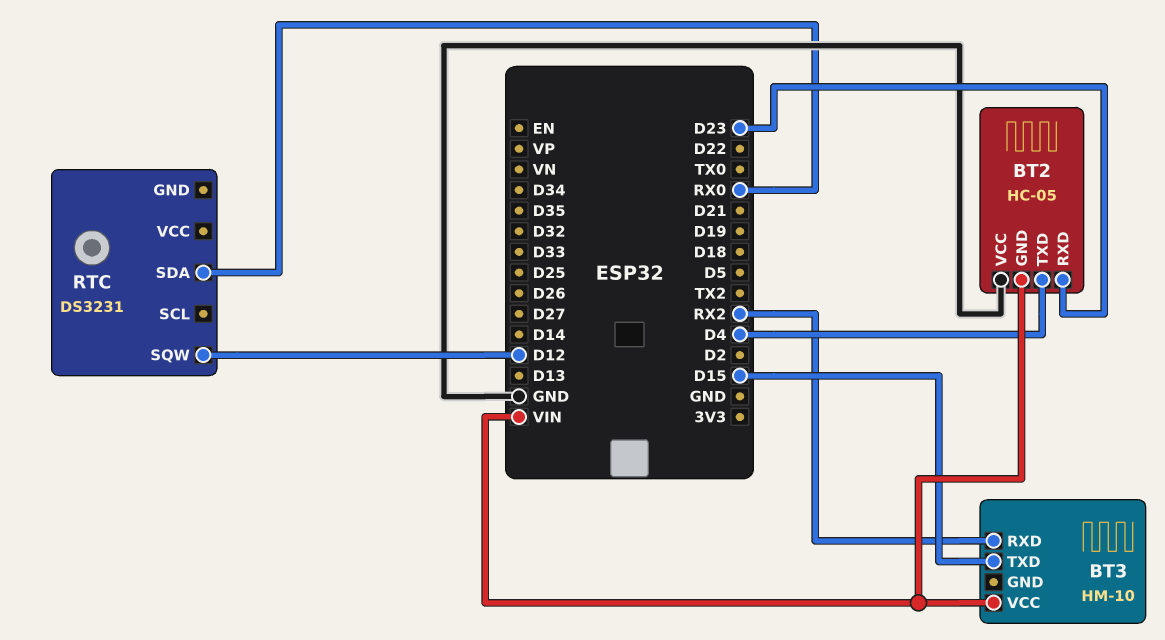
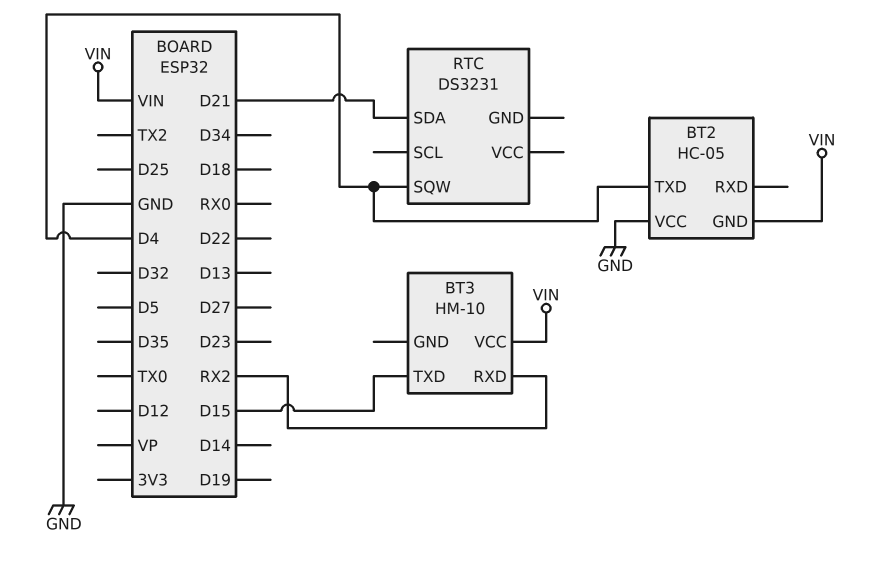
BT2 pin RXD: D23 -> none
RTC pin SDA: RX0 -> D21
RTC pin SQW: D12 -> D4

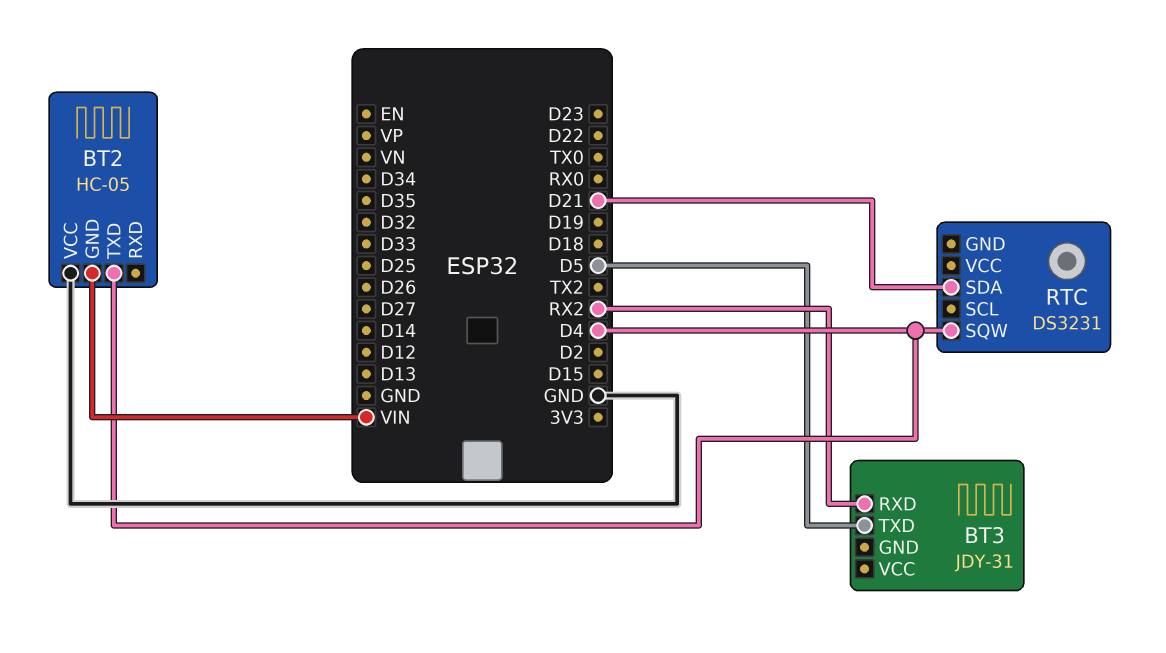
BT3: HM-10 -> JDY-31
BT3 pin TXD: D15 -> D5
BT3 pin VCC: VIN -> none

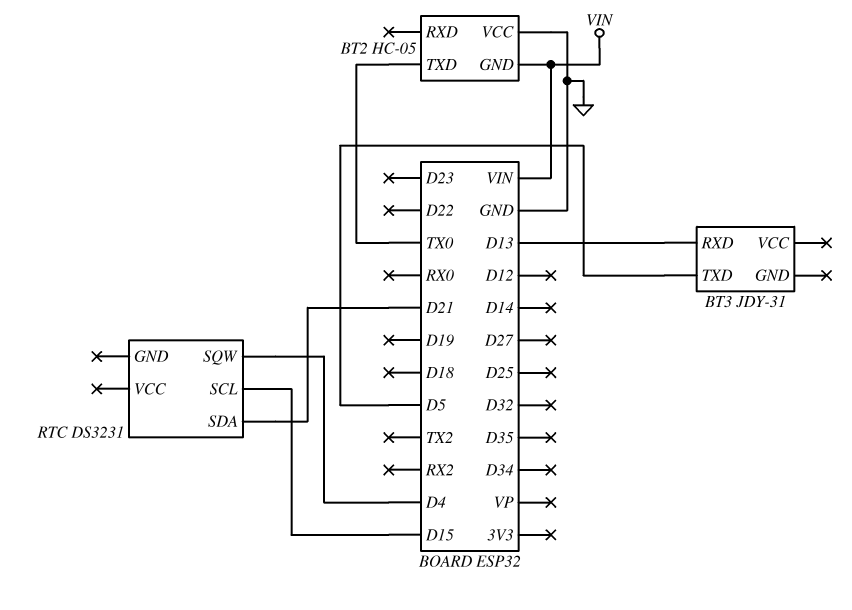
BT2 pin TXD: D4 -> TX0
BT3 pin RXD: RX2 -> D13
RTC pin SCL: none -> D15

